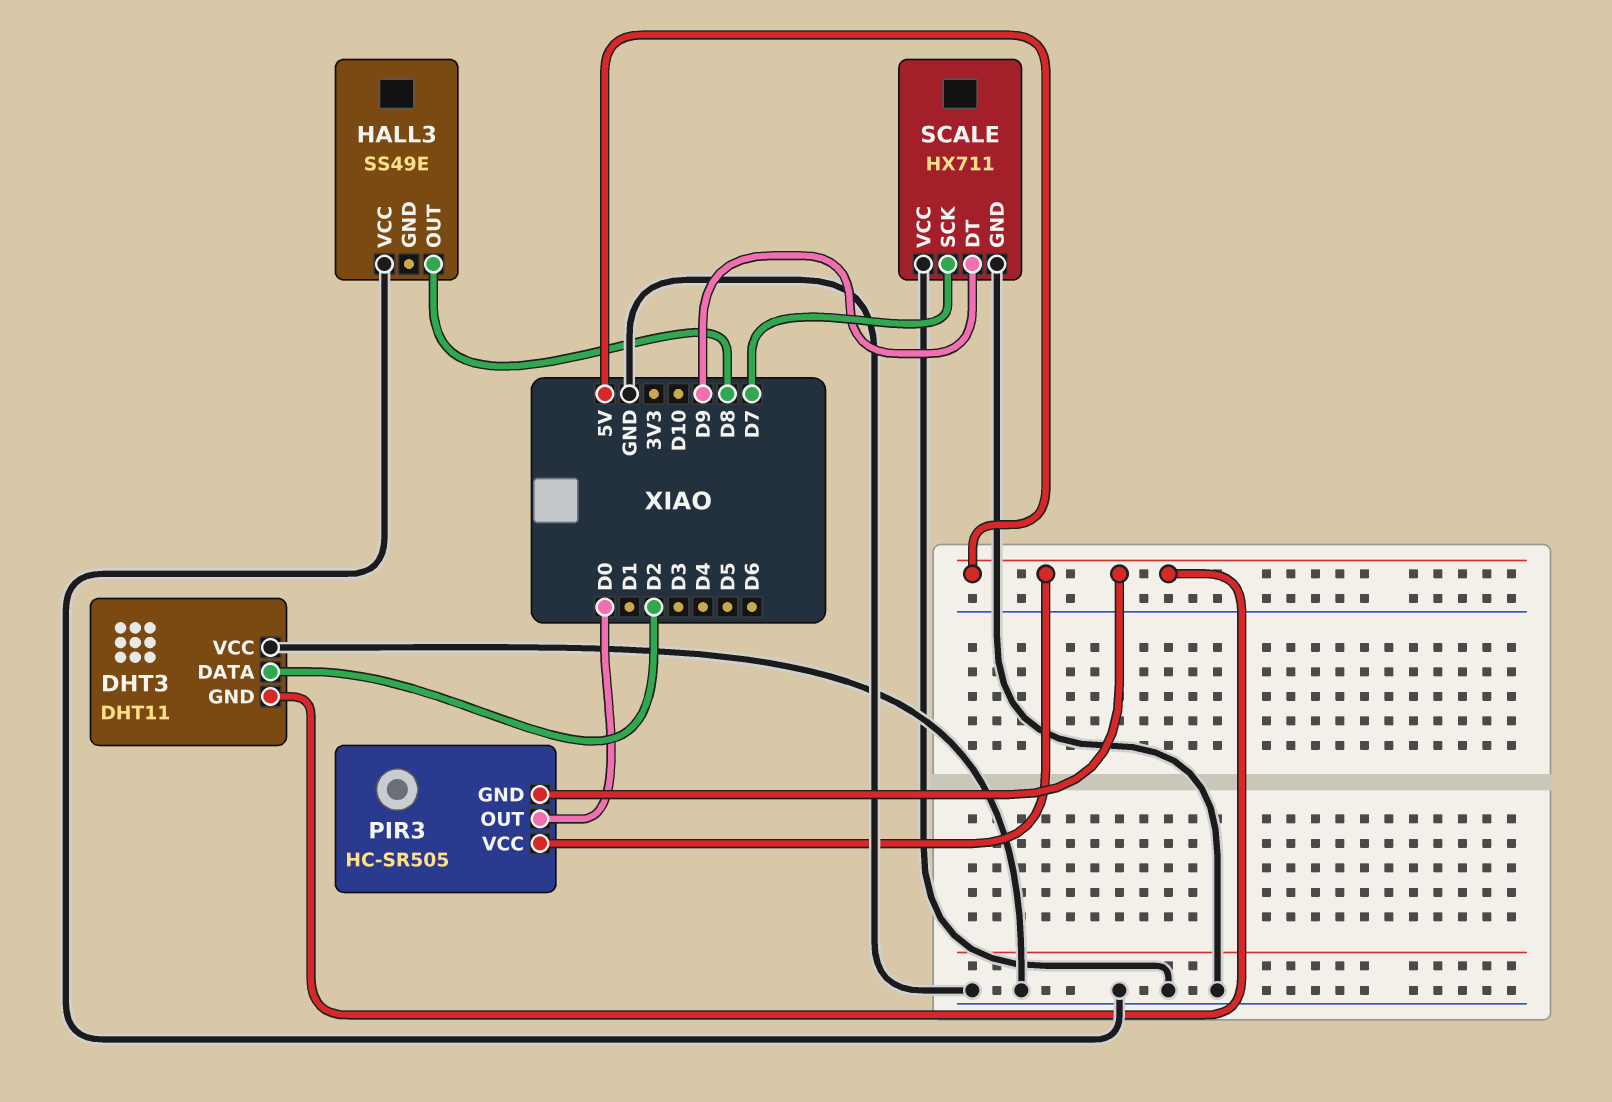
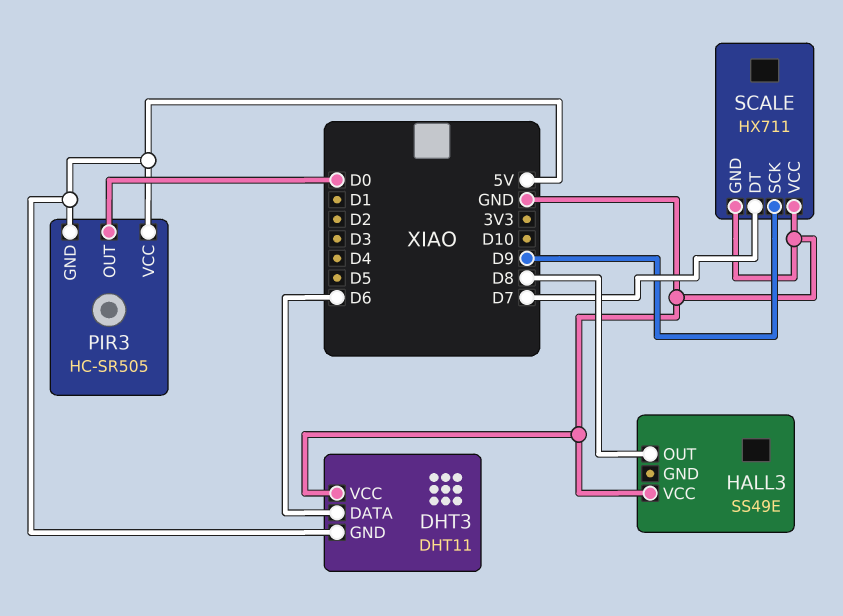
DHT3 pin DATA: D2 -> D6
SCALE pin DT: D9 -> D7
SCALE pin SCK: D7 -> D9

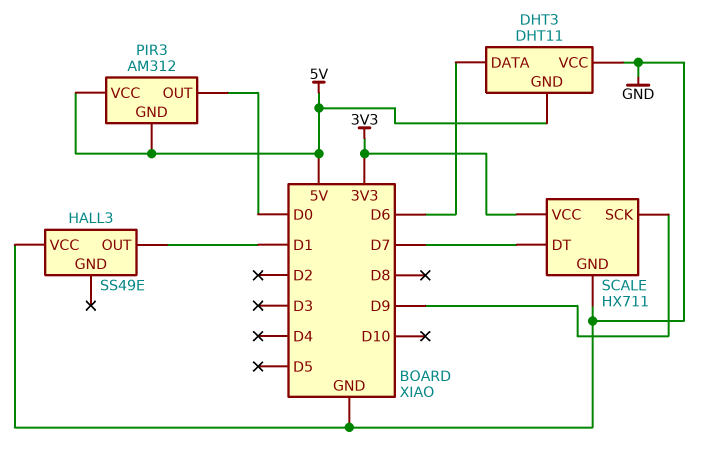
HALL3 pin OUT: D8 -> D1
PIR3: HC-SR505 -> AM312
SCALE pin VCC: GND -> 3V3

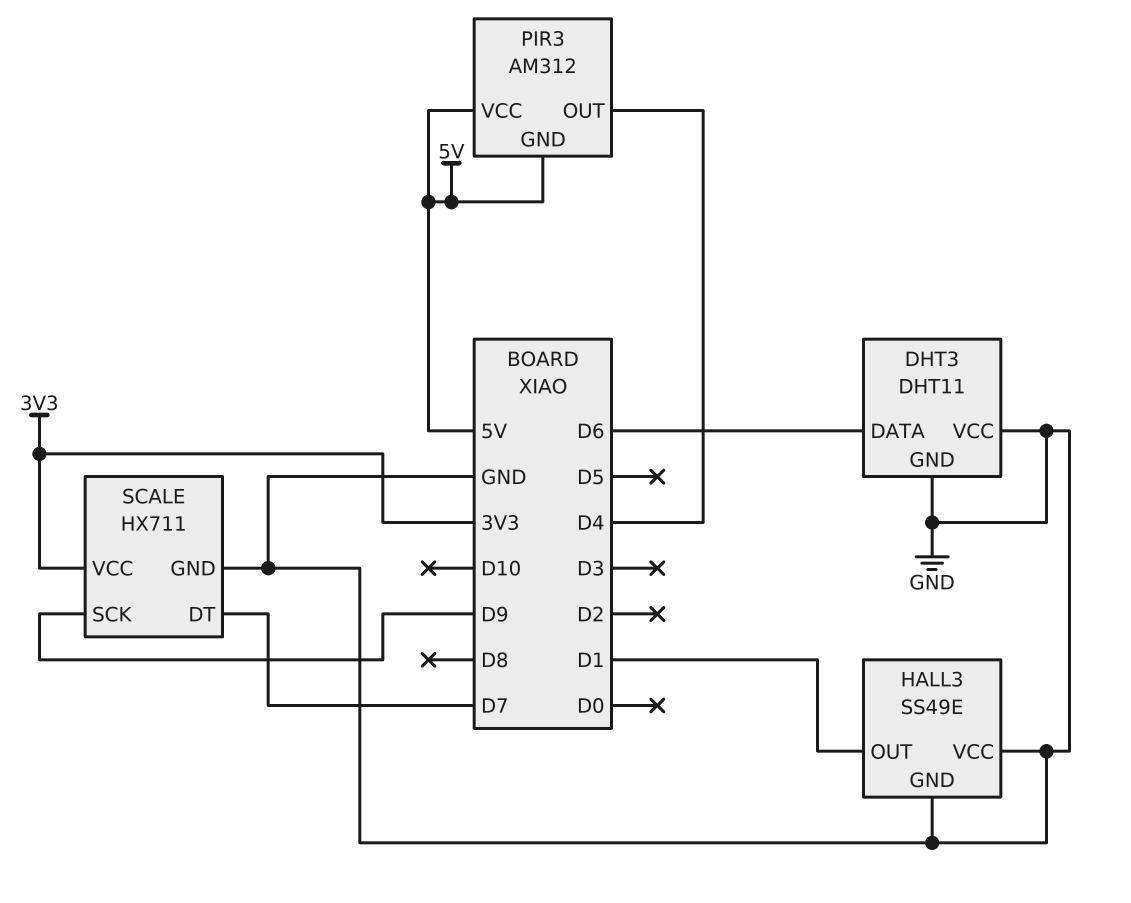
DHT3 pin GND: 5V -> GND
HALL3 pin GND: none -> GND
PIR3 pin OUT: D0 -> D4

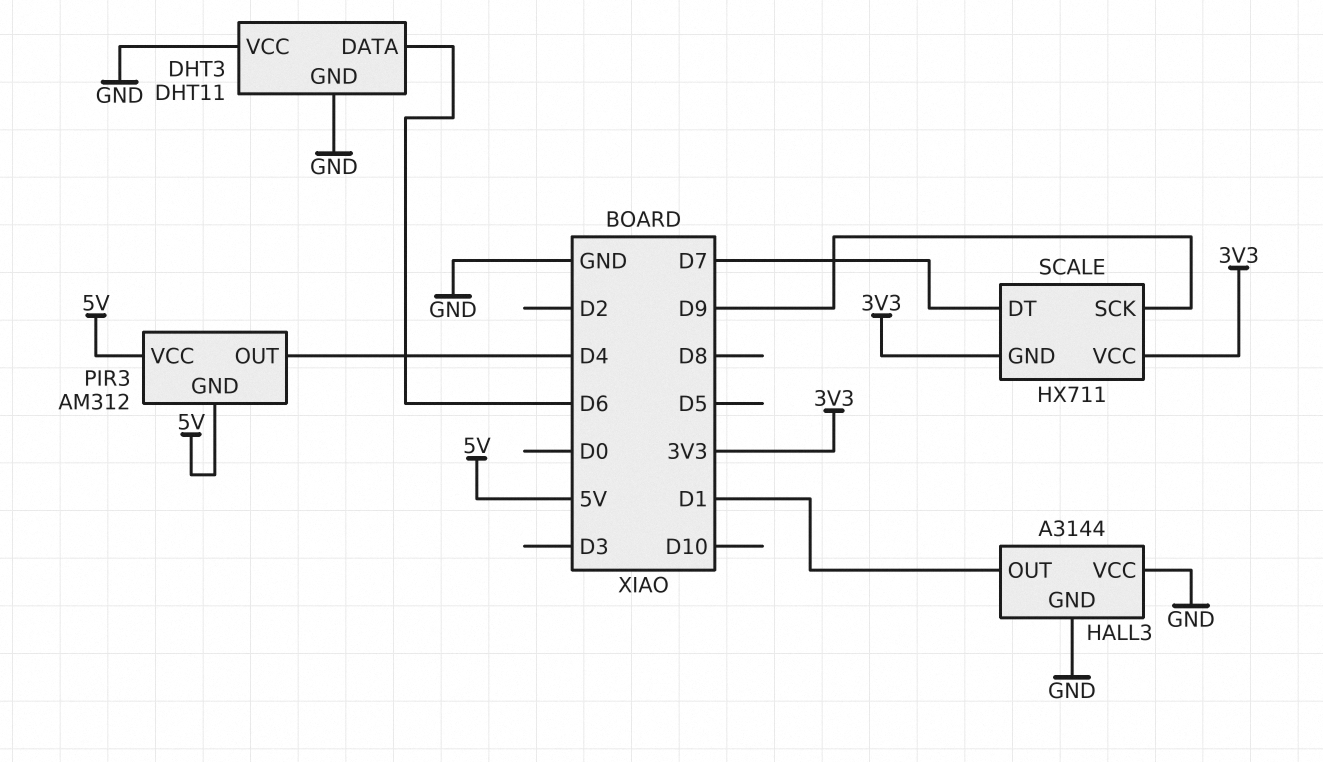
HALL3: SS49E -> A3144
SCALE pin GND: GND -> 3V3

